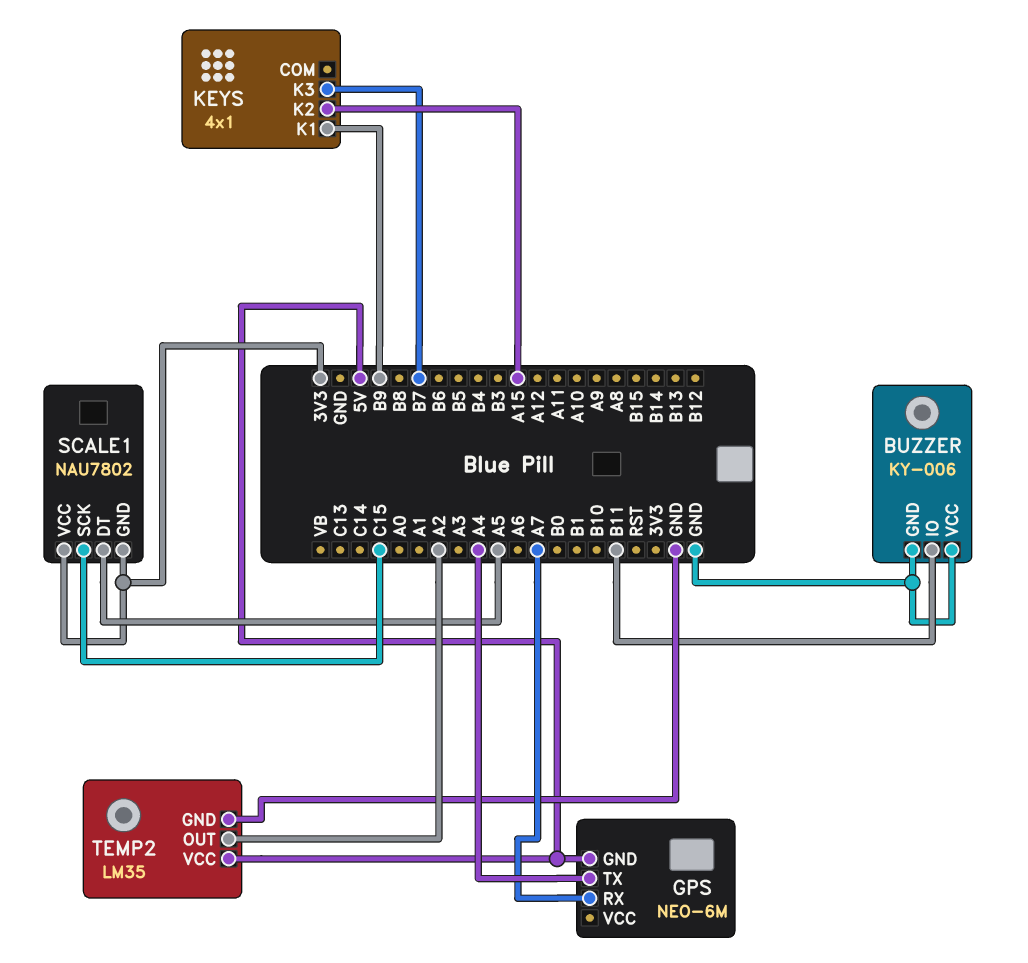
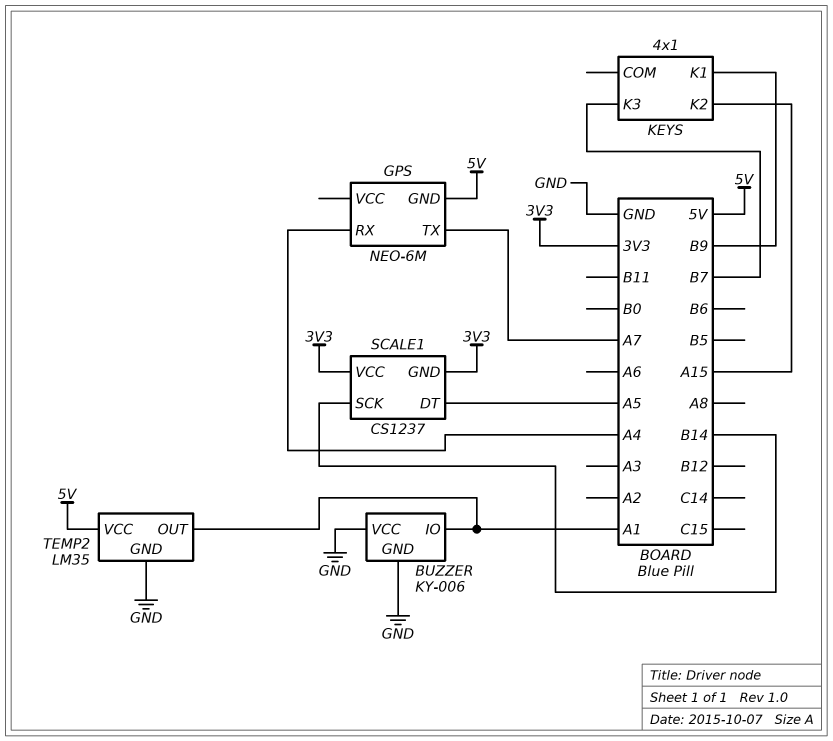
BUZZER pin IO: B11 -> A1
GPS pin RX: A7 -> A4
GPS pin TX: A4 -> A7
SCALE1: NAU7802 -> CS1237
SCALE1 pin SCK: C15 -> B14
TEMP2 pin OUT: A2 -> A1

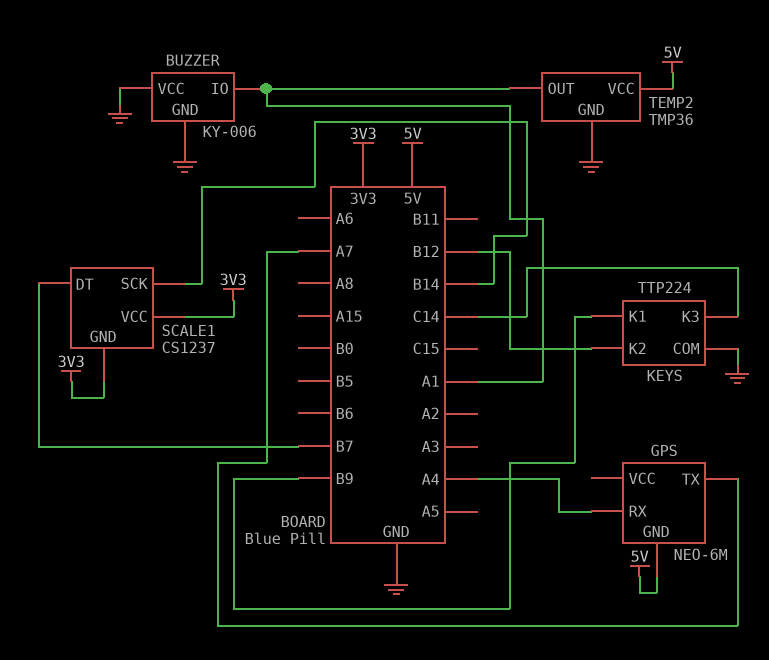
KEYS: 4x1 -> TTP224
KEYS pin COM: none -> GND
KEYS pin K2: A15 -> B12
KEYS pin K3: B7 -> C14
SCALE1 pin DT: A5 -> B7
TEMP2: LM35 -> TMP36

